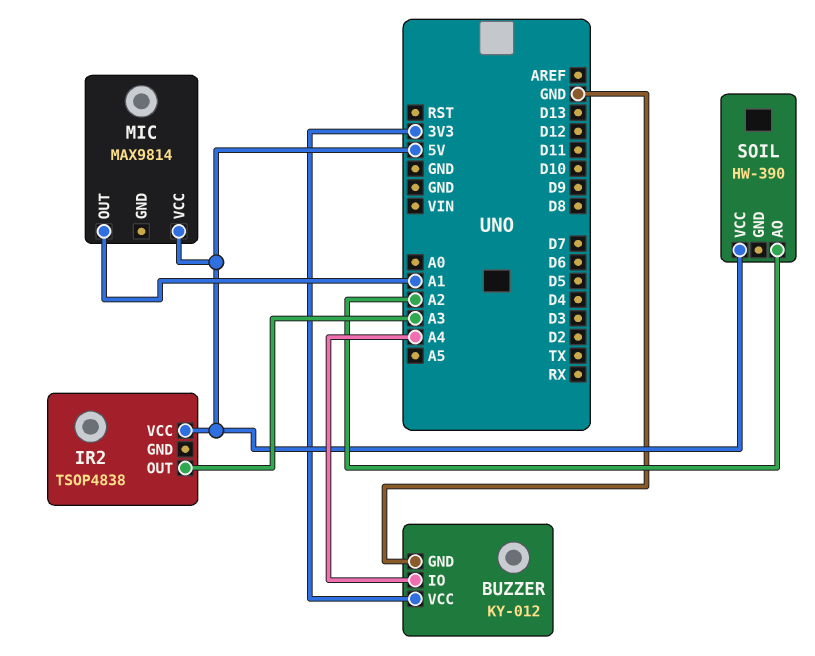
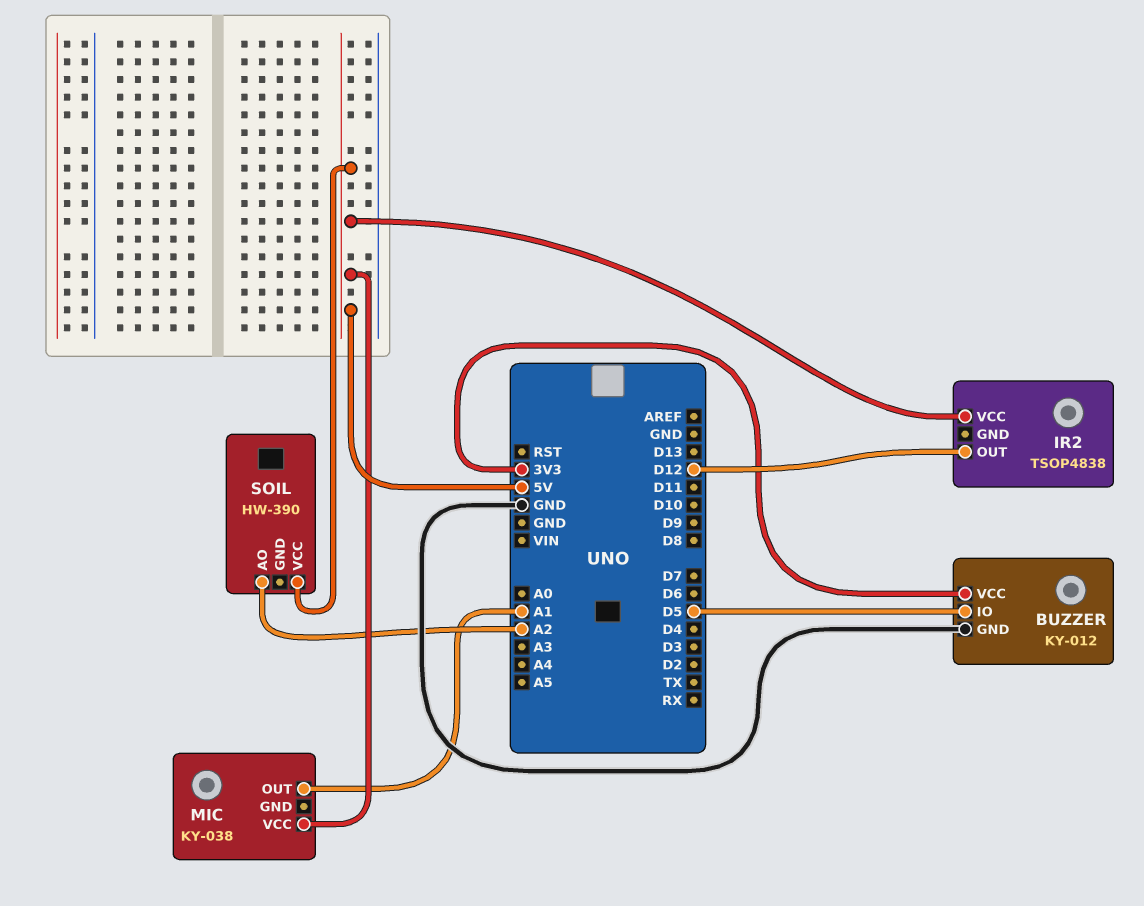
BUZZER pin IO: A4 -> D5
IR2 pin OUT: A3 -> D12
MIC: MAX9814 -> KY-038

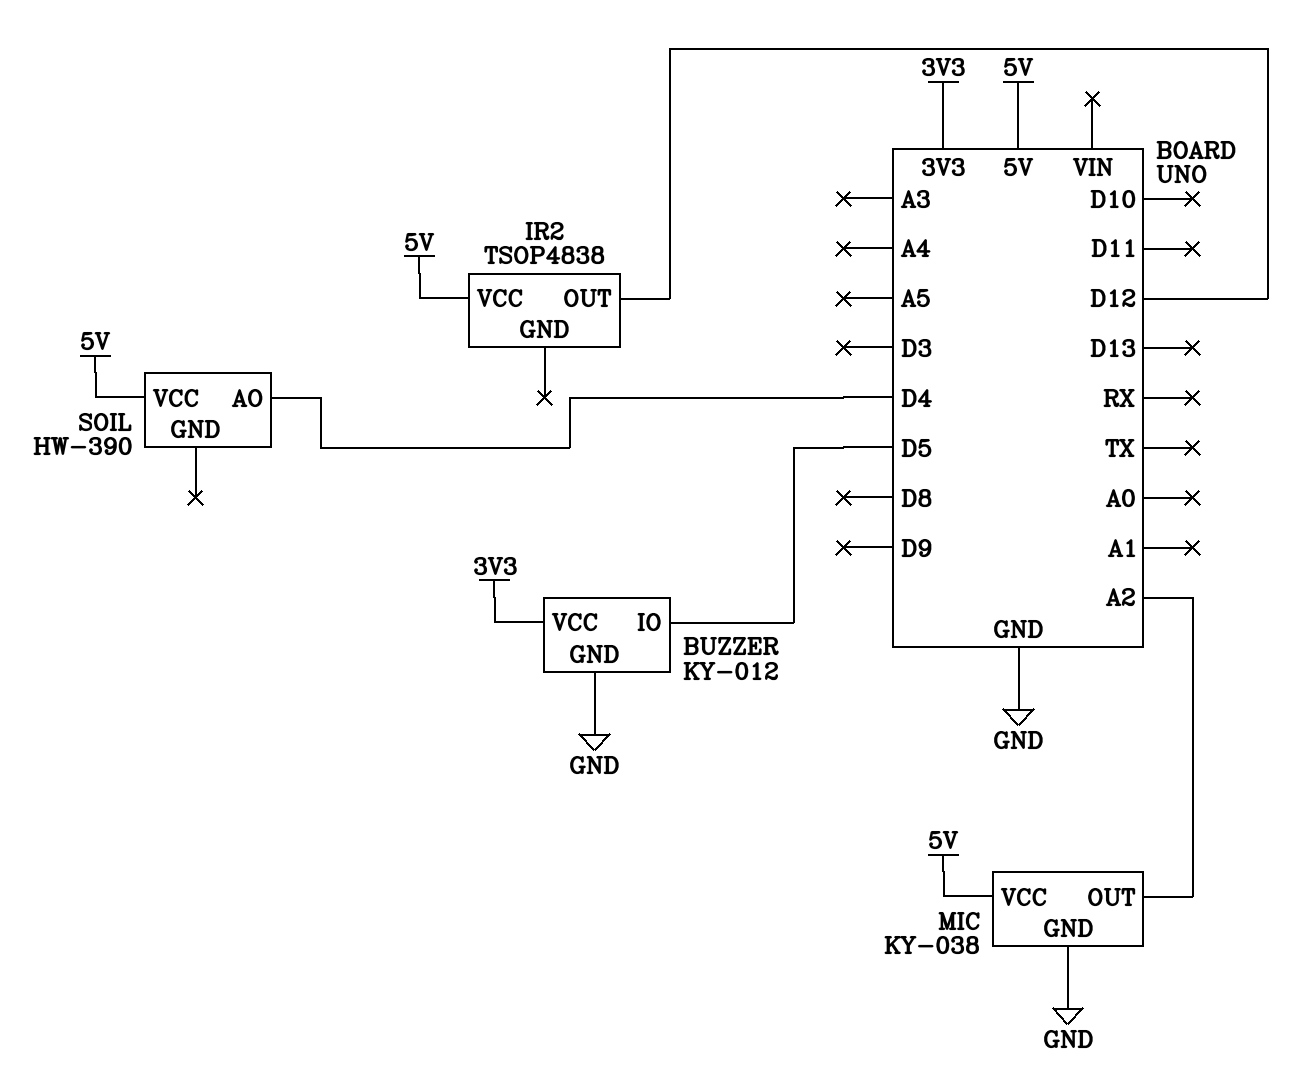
MIC pin GND: none -> GND
MIC pin OUT: A1 -> A2
SOIL pin AO: A2 -> D4

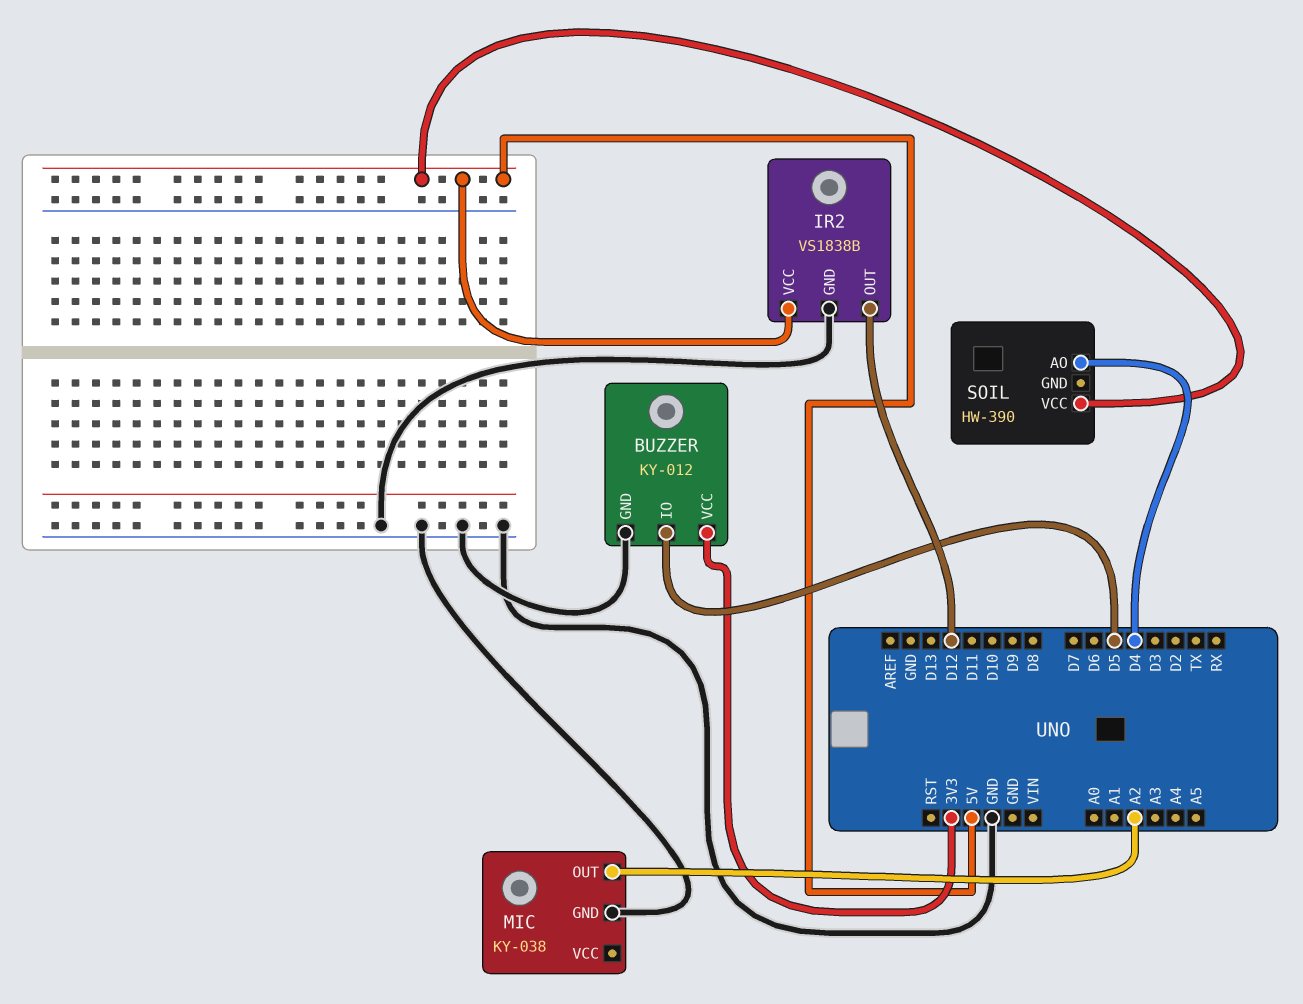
IR2: TSOP4838 -> VS1838B
IR2 pin GND: none -> GND
MIC pin VCC: 5V -> none

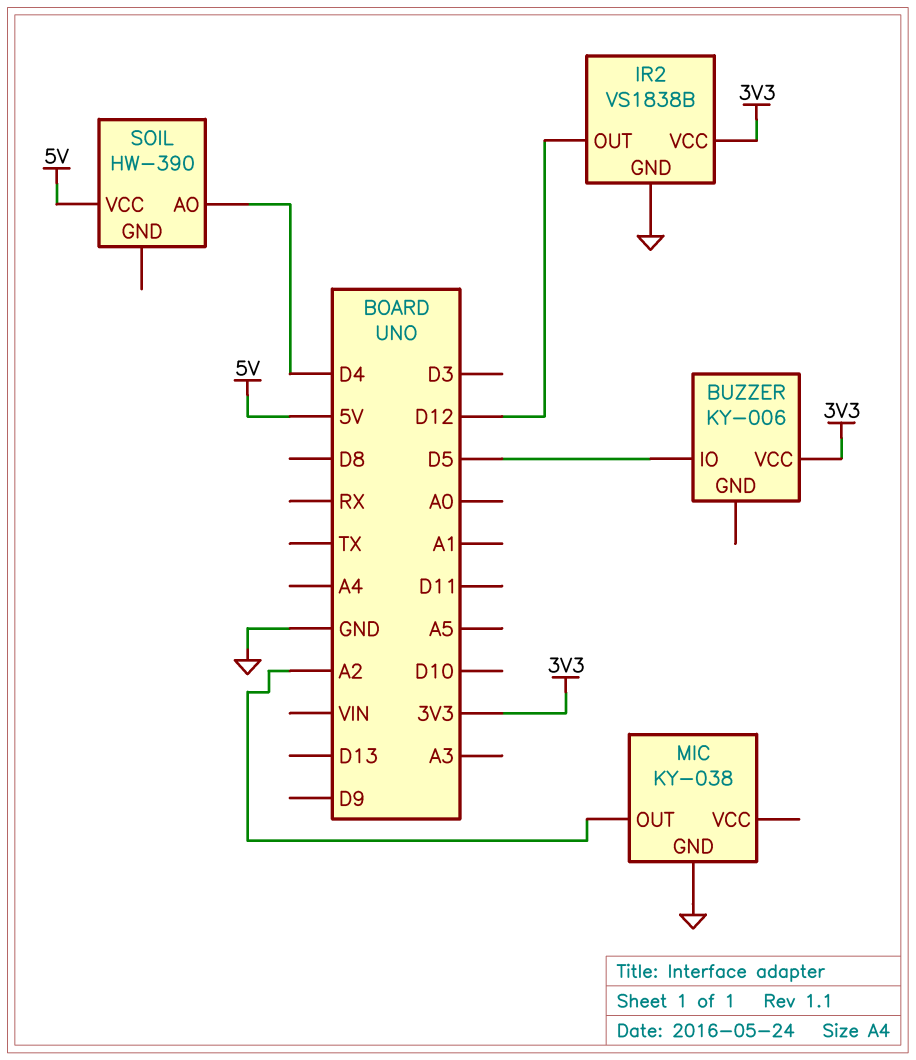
BUZZER: KY-012 -> KY-006
BUZZER pin GND: GND -> none
IR2 pin VCC: 5V -> 3V3

